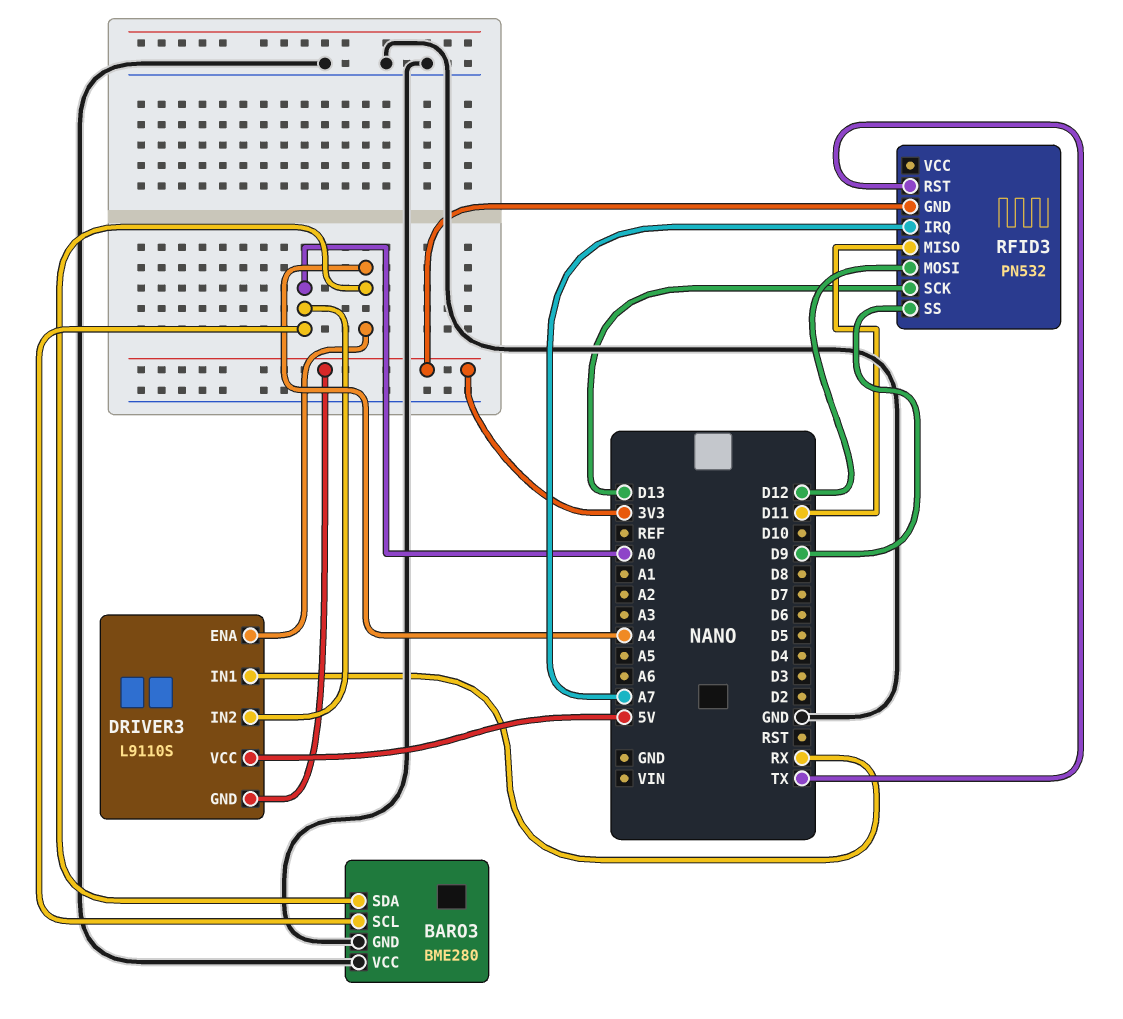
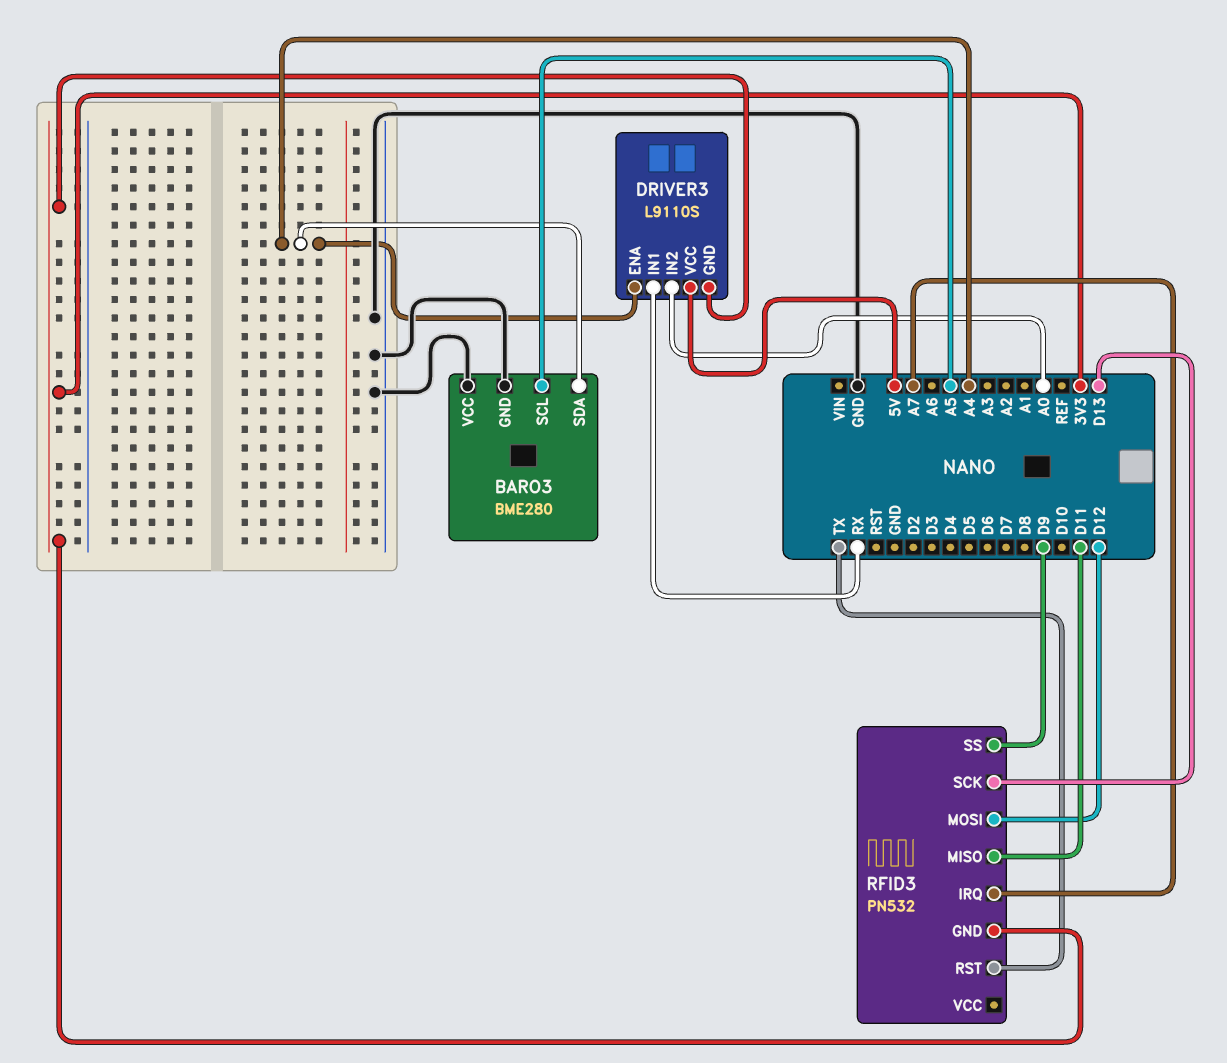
BARO3 pin SCL: A0 -> A5

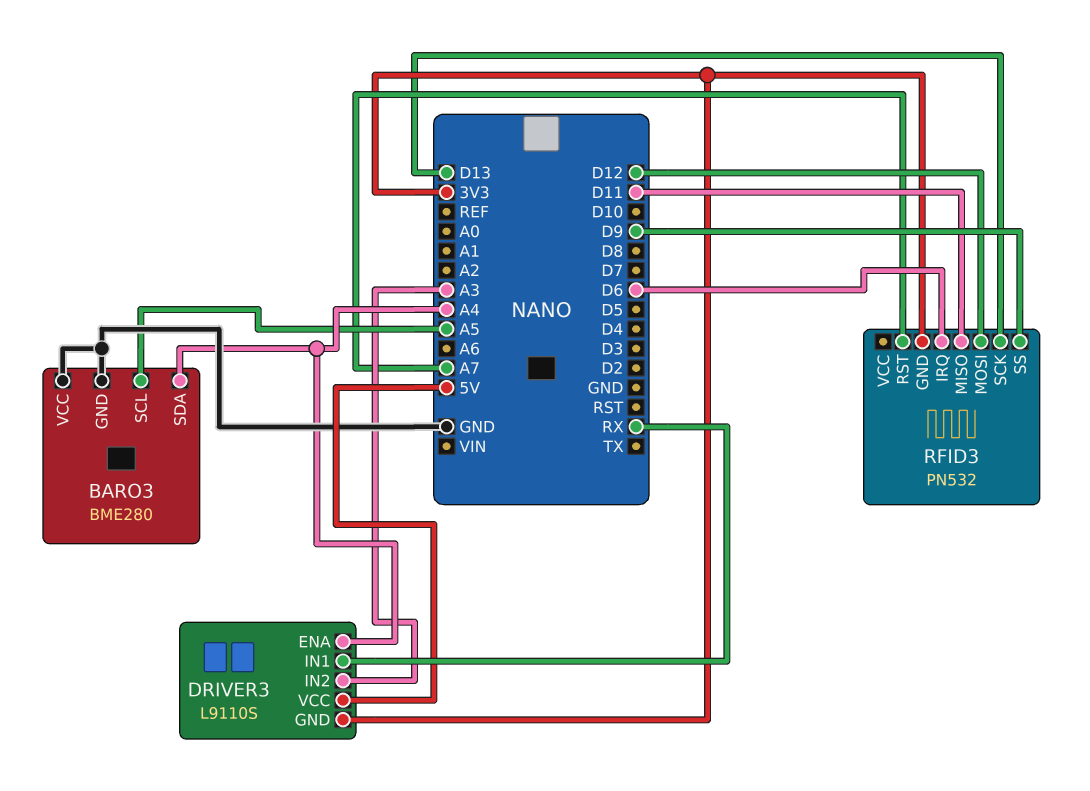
DRIVER3 pin IN2: A0 -> A3
RFID3 pin IRQ: A7 -> D6
RFID3 pin RST: TX -> A7

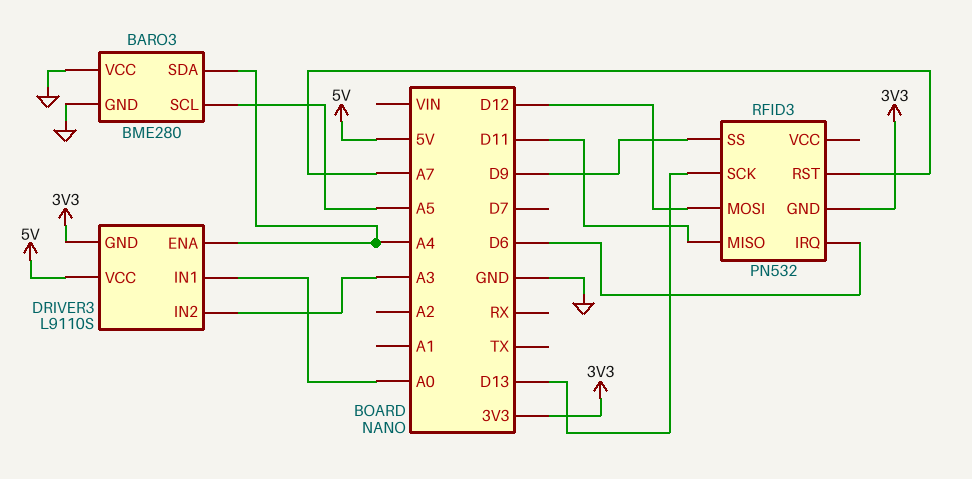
DRIVER3 pin IN1: RX -> A0

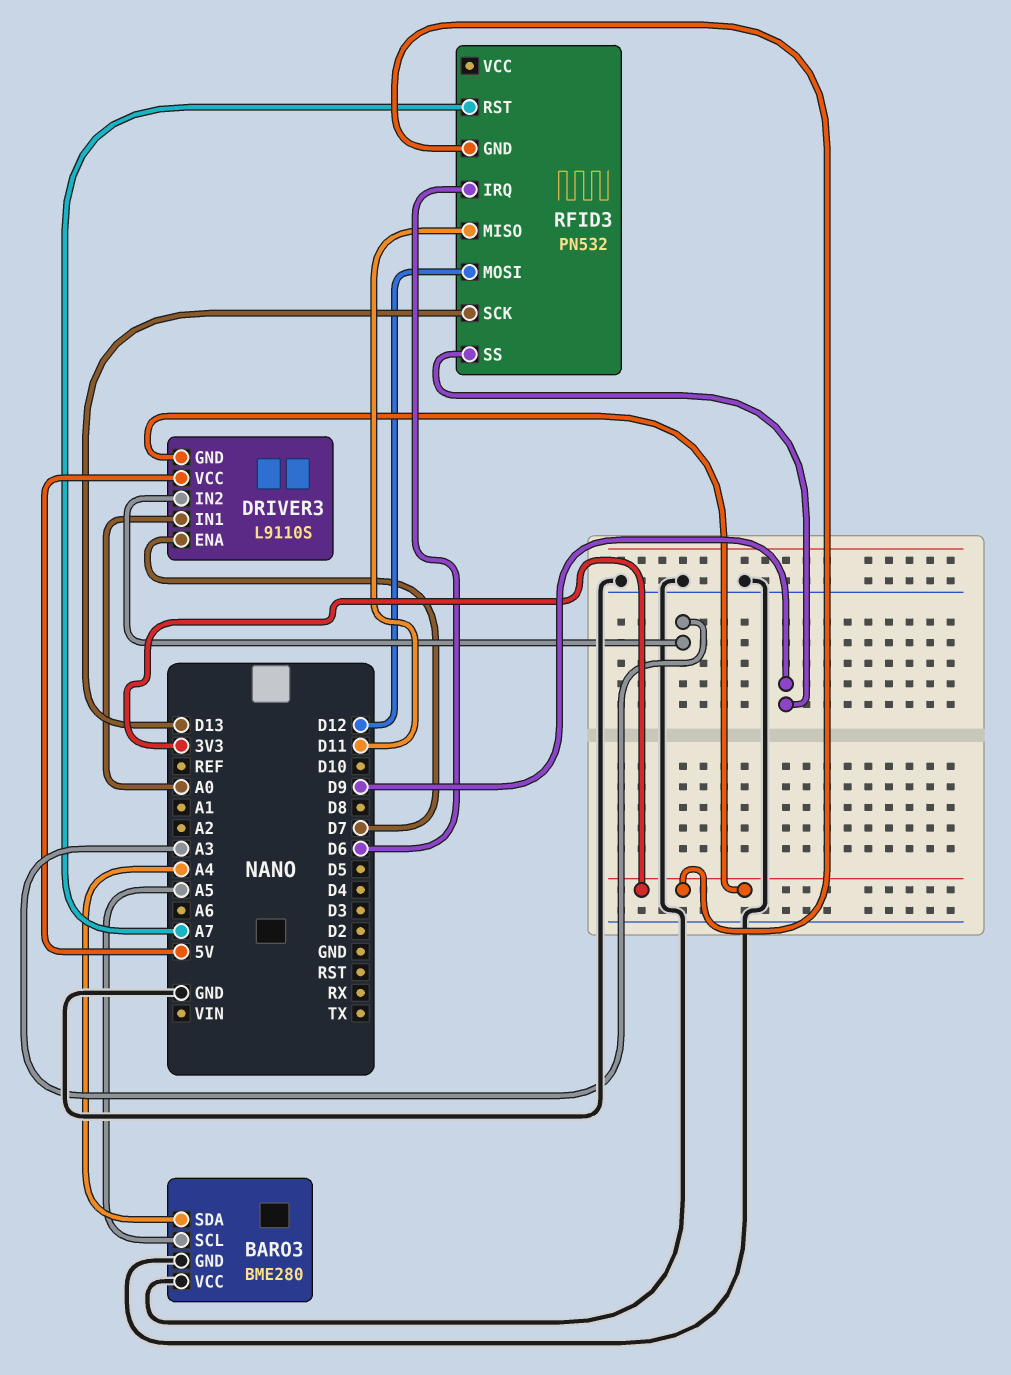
DRIVER3 pin ENA: A4 -> D7

